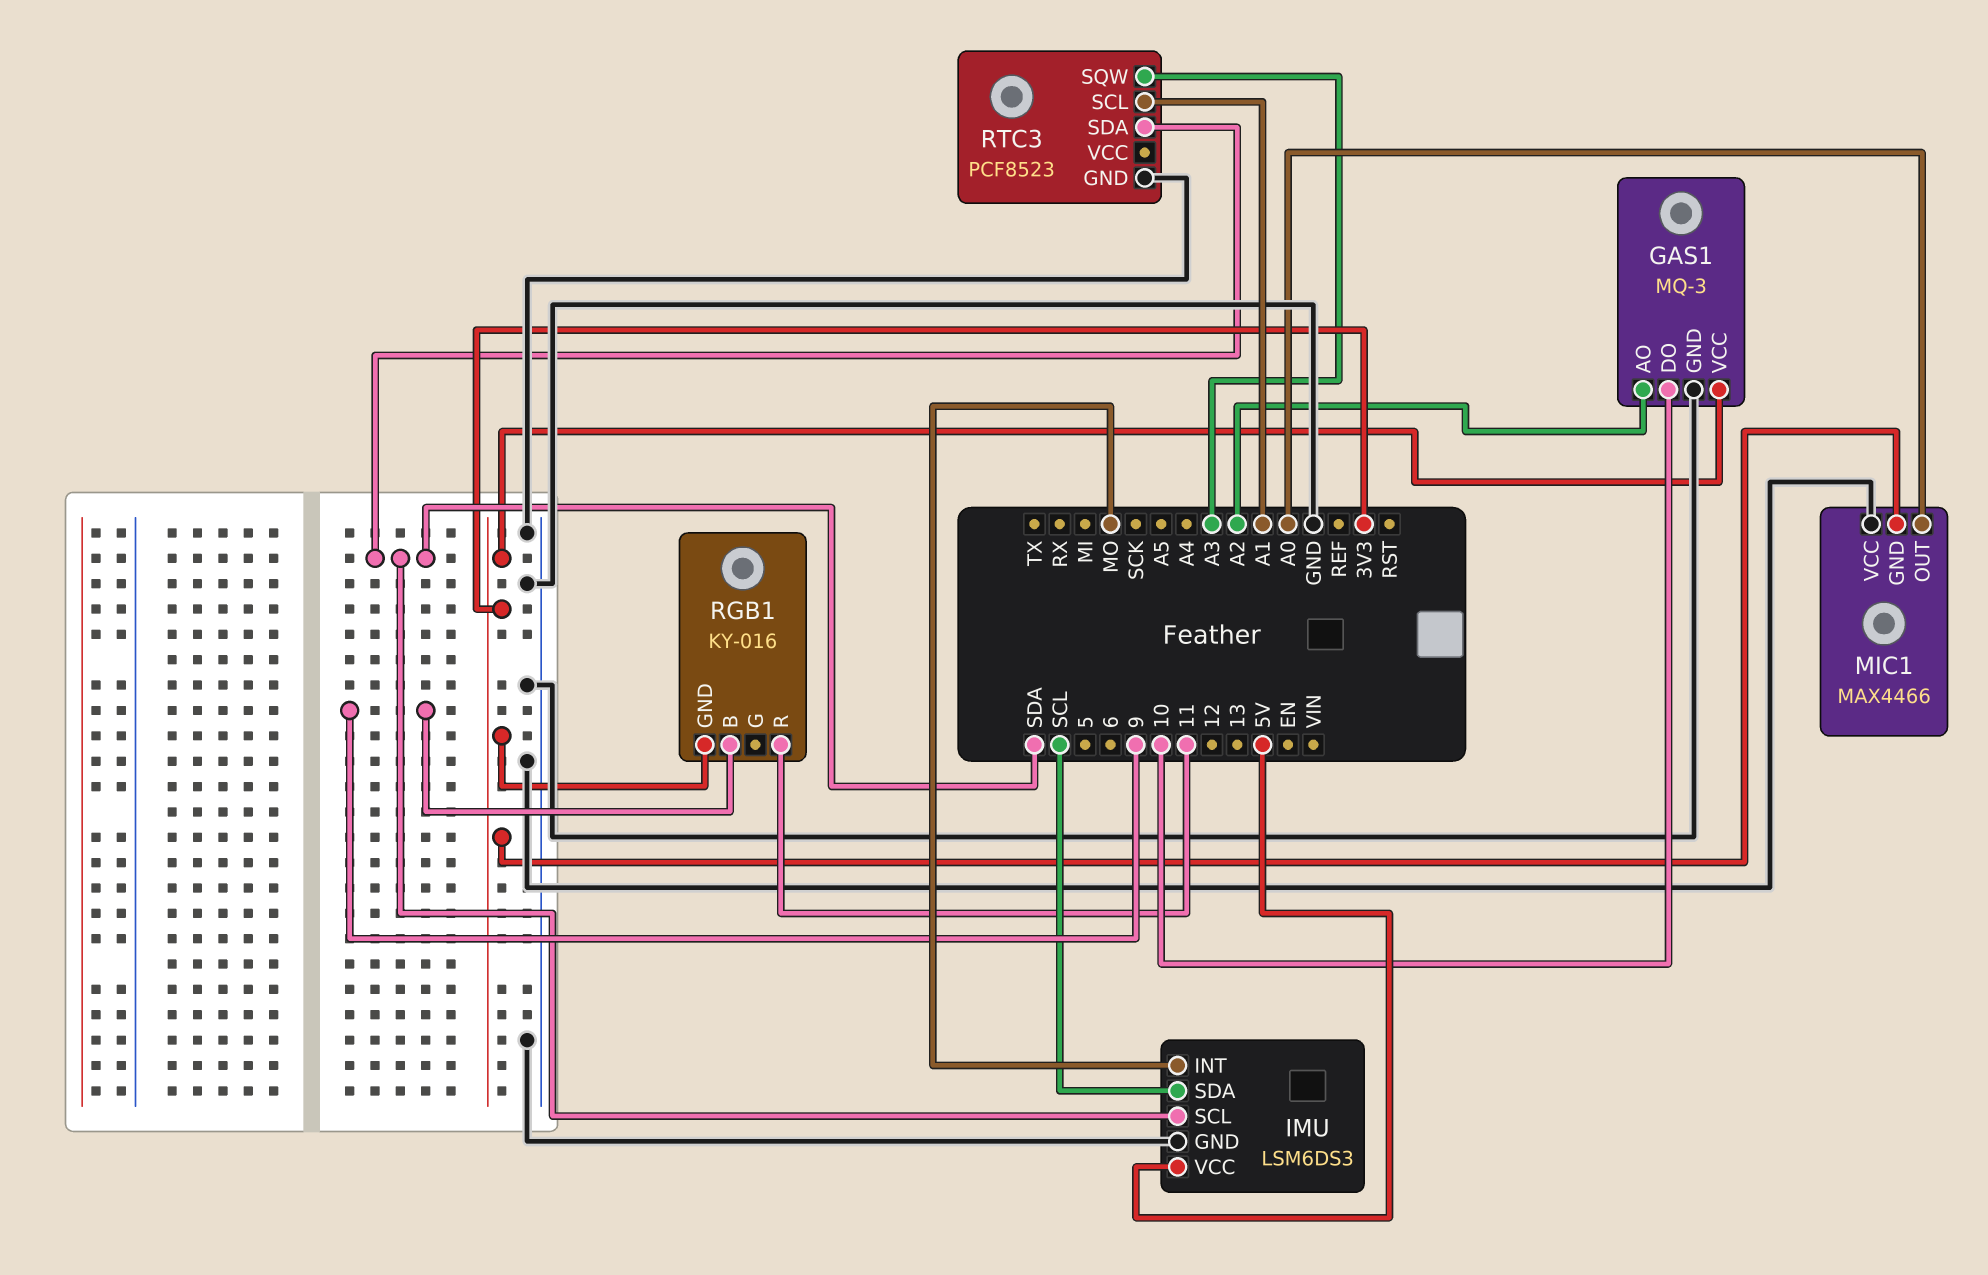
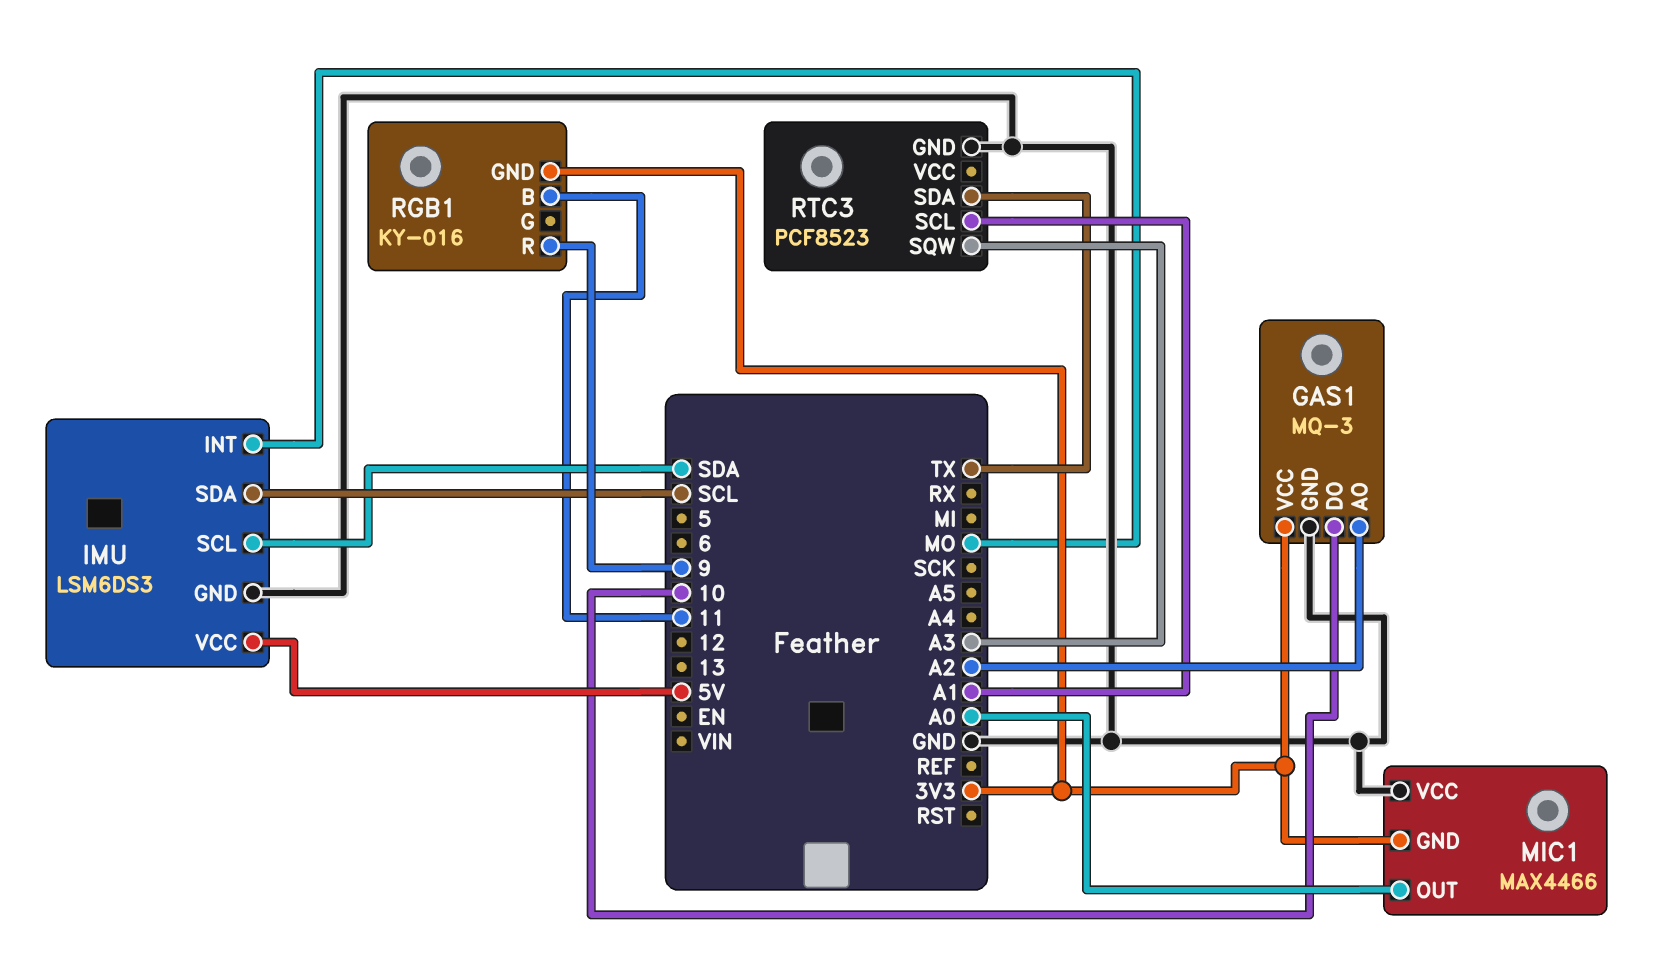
RGB1 pin B: 9 -> 11
RGB1 pin R: 11 -> 9
RTC3 pin SDA: SDA -> TX

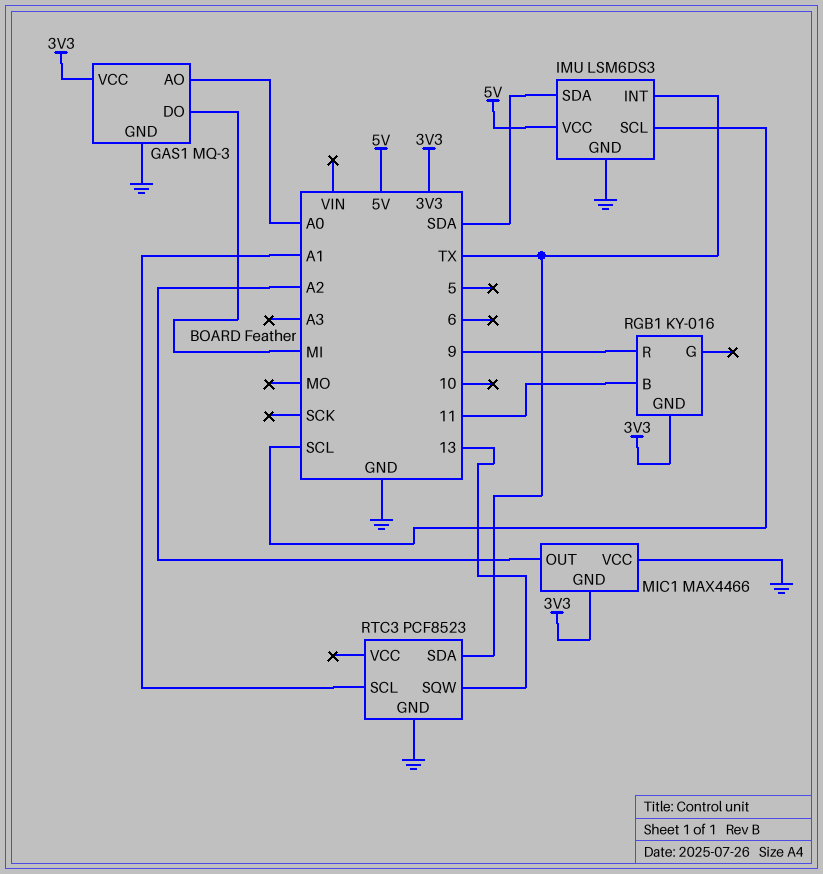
GAS1 pin AO: A2 -> A0
GAS1 pin DO: 10 -> MI
IMU pin INT: MO -> TX
IMU pin SCL: SDA -> SCL
IMU pin SDA: SCL -> SDA
MIC1 pin OUT: A0 -> A2
RTC3 pin SQW: A3 -> 13

